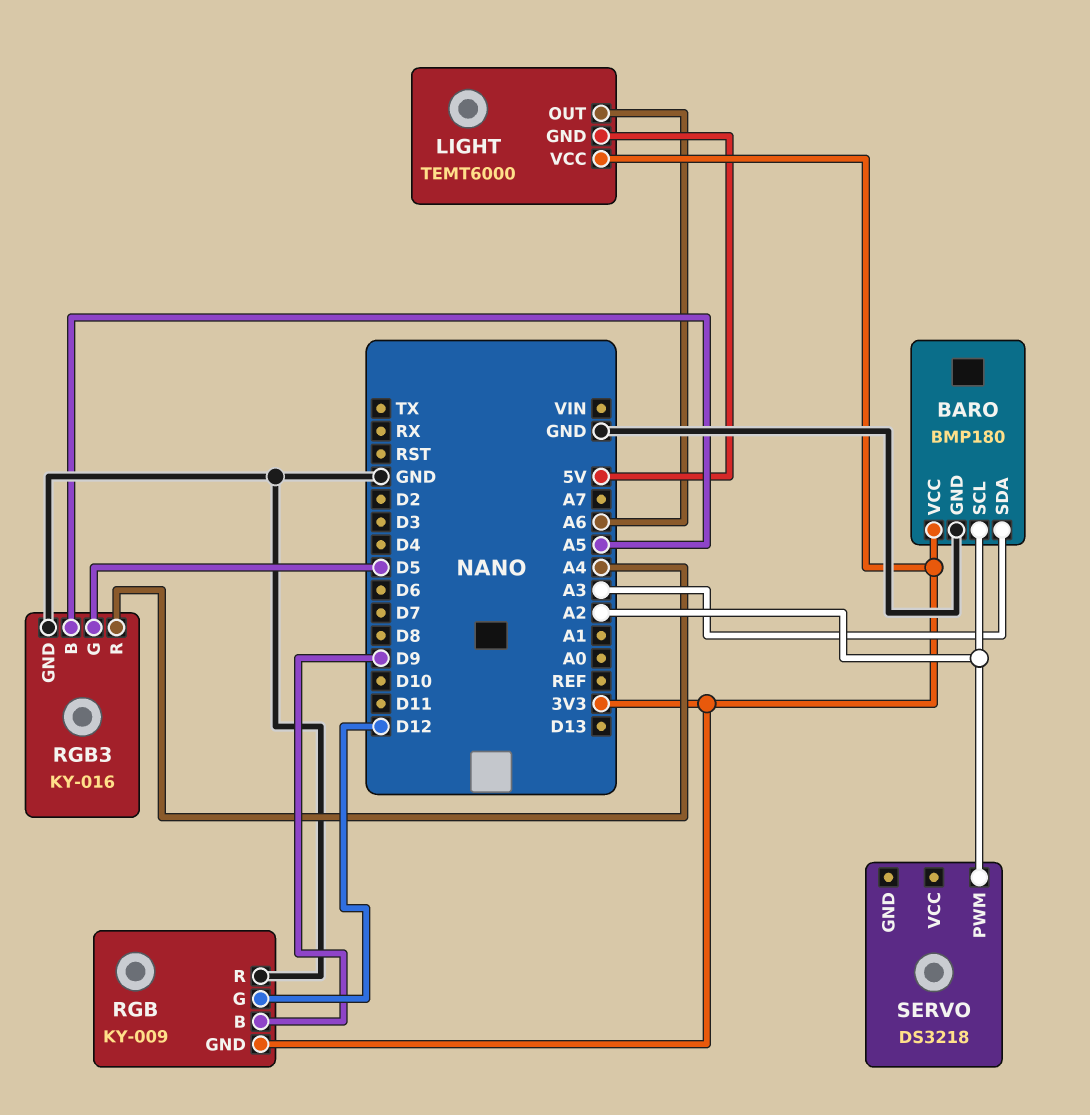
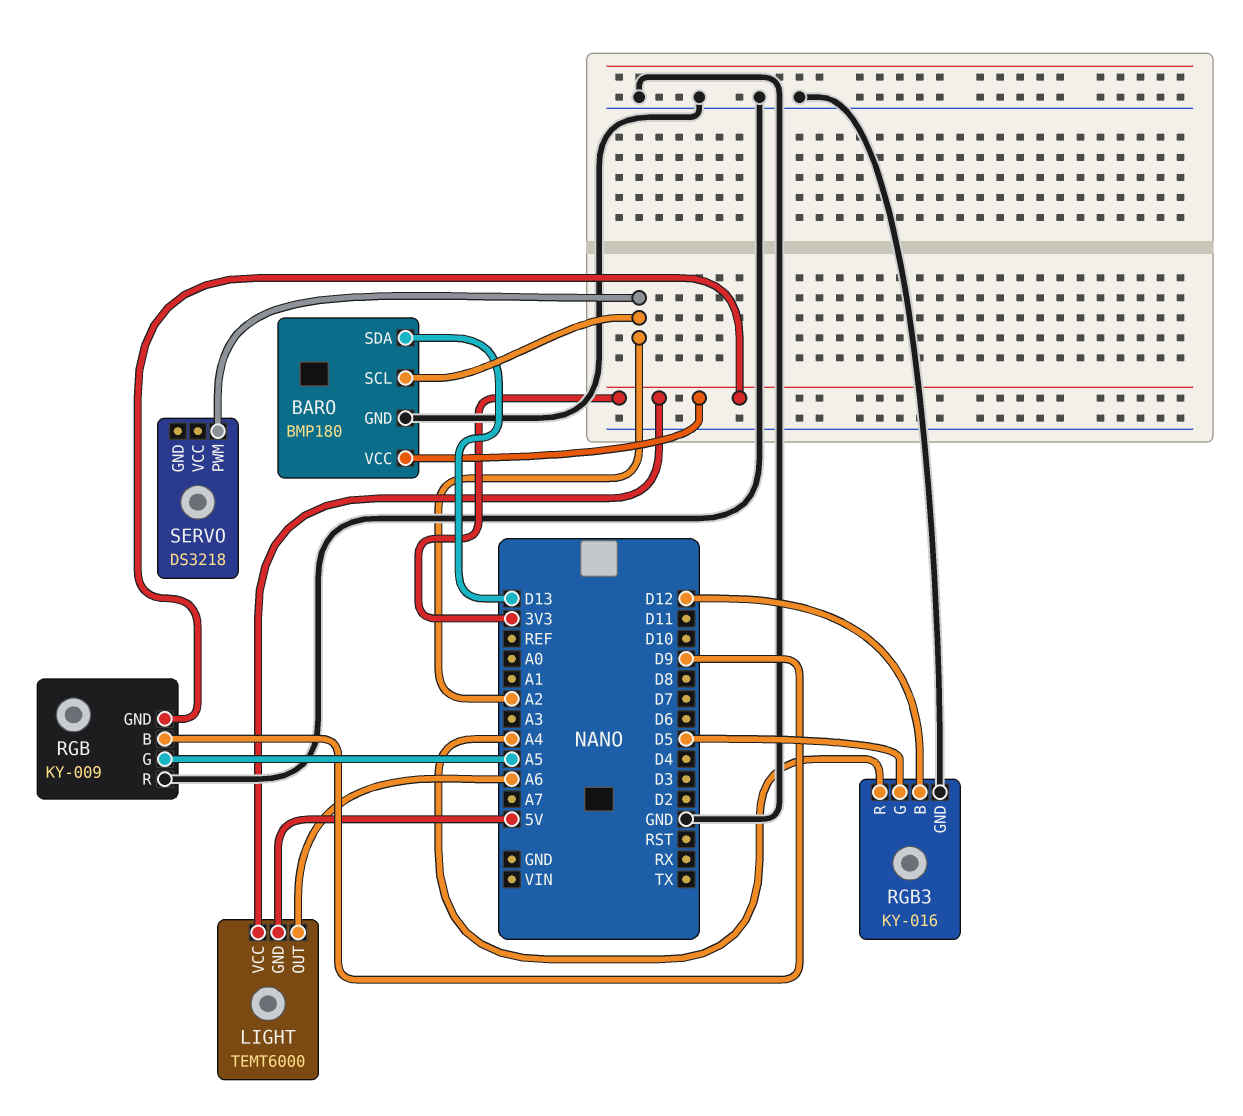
BARO pin SDA: A3 -> D13
RGB pin G: D12 -> A5
RGB3 pin B: A5 -> D12

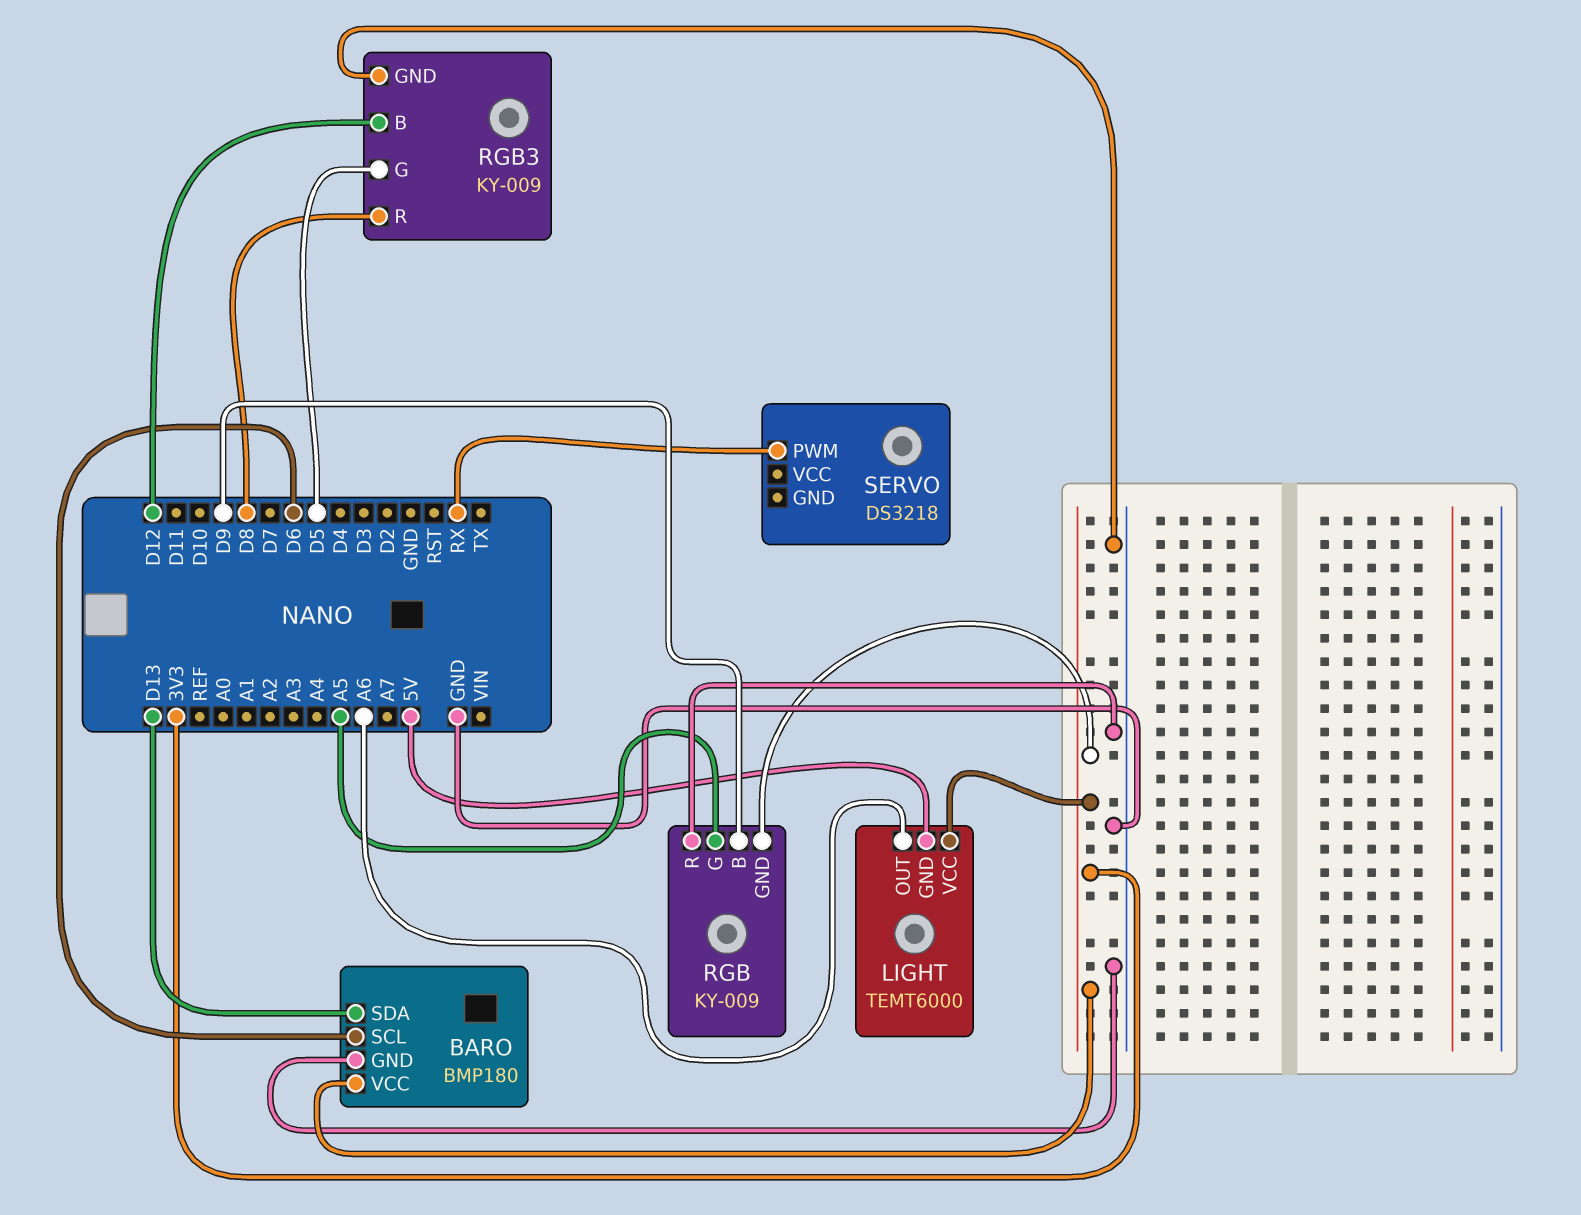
BARO pin SCL: A2 -> D6
RGB3: KY-016 -> KY-009
RGB3 pin R: A4 -> D8
SERVO pin PWM: A2 -> RX

